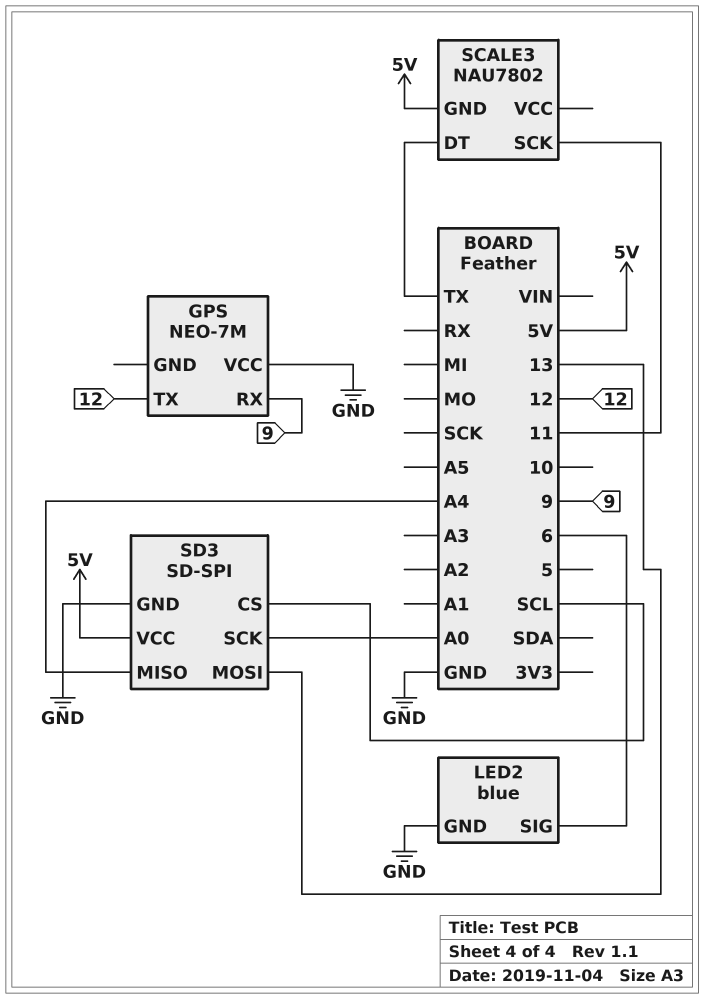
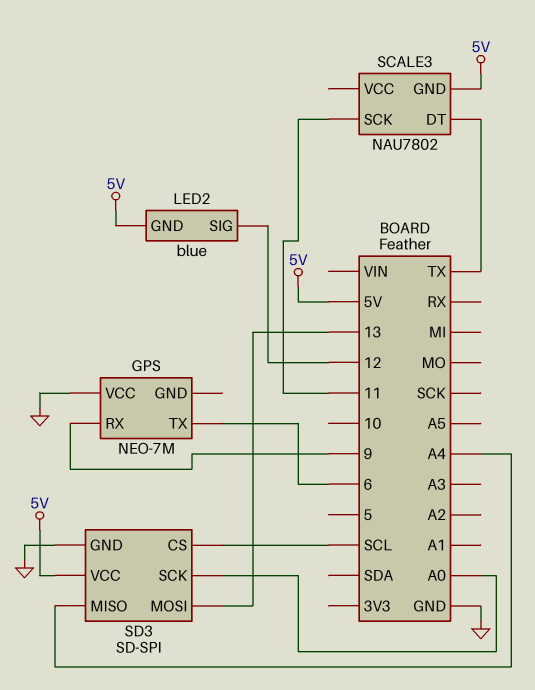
GPS pin TX: 12 -> 6
LED2 pin GND: GND -> 5V
LED2 pin SIG: 6 -> 12

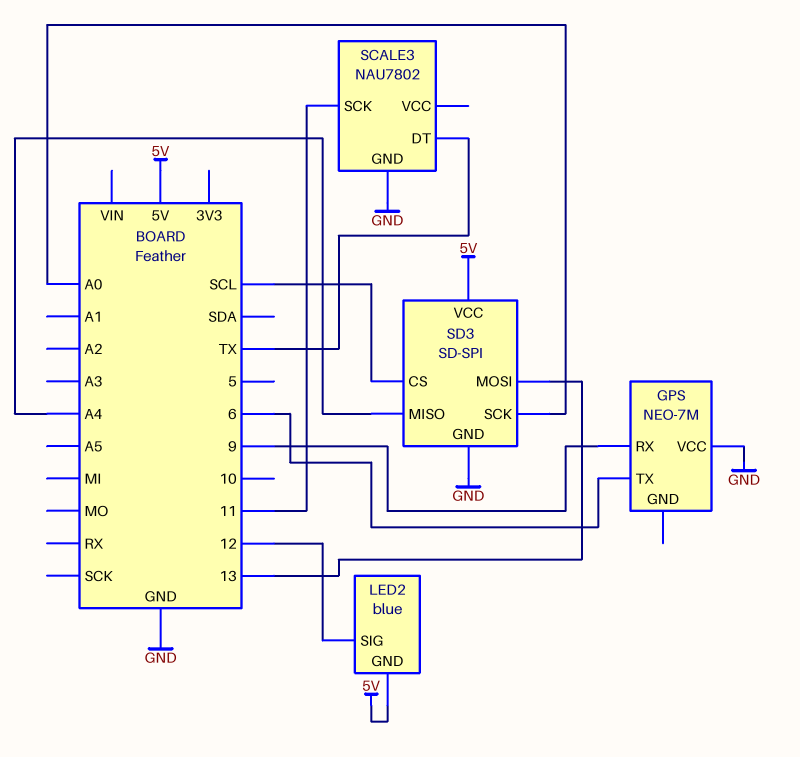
SCALE3 pin GND: 5V -> GND

